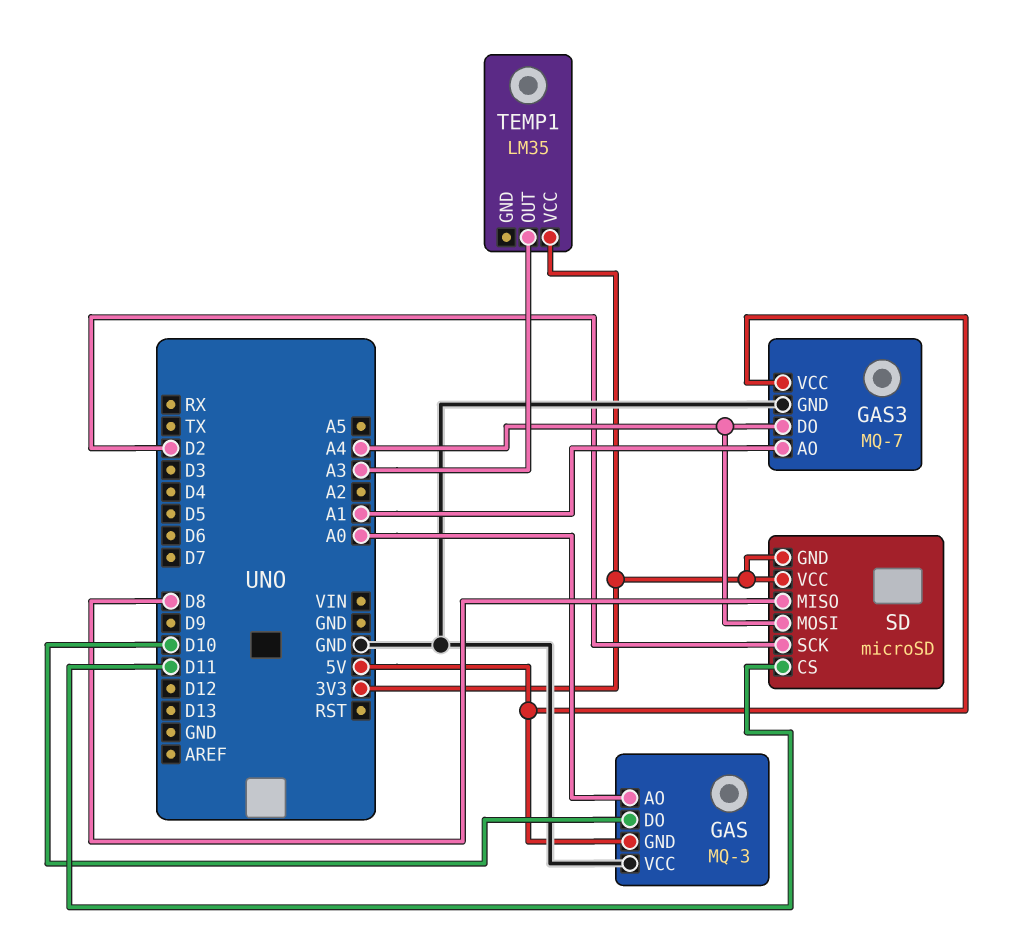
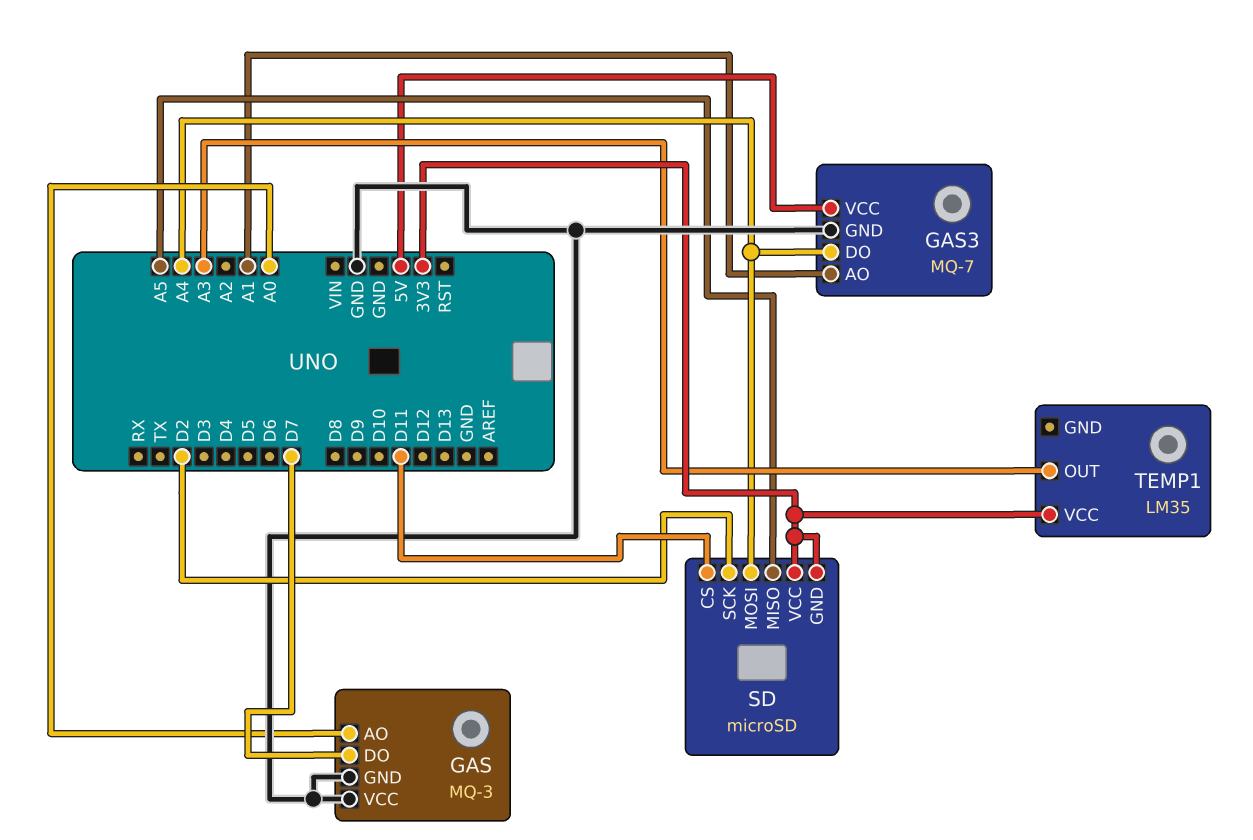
GAS pin DO: D10 -> D7
GAS pin GND: 5V -> GND
SD pin MISO: D8 -> A5

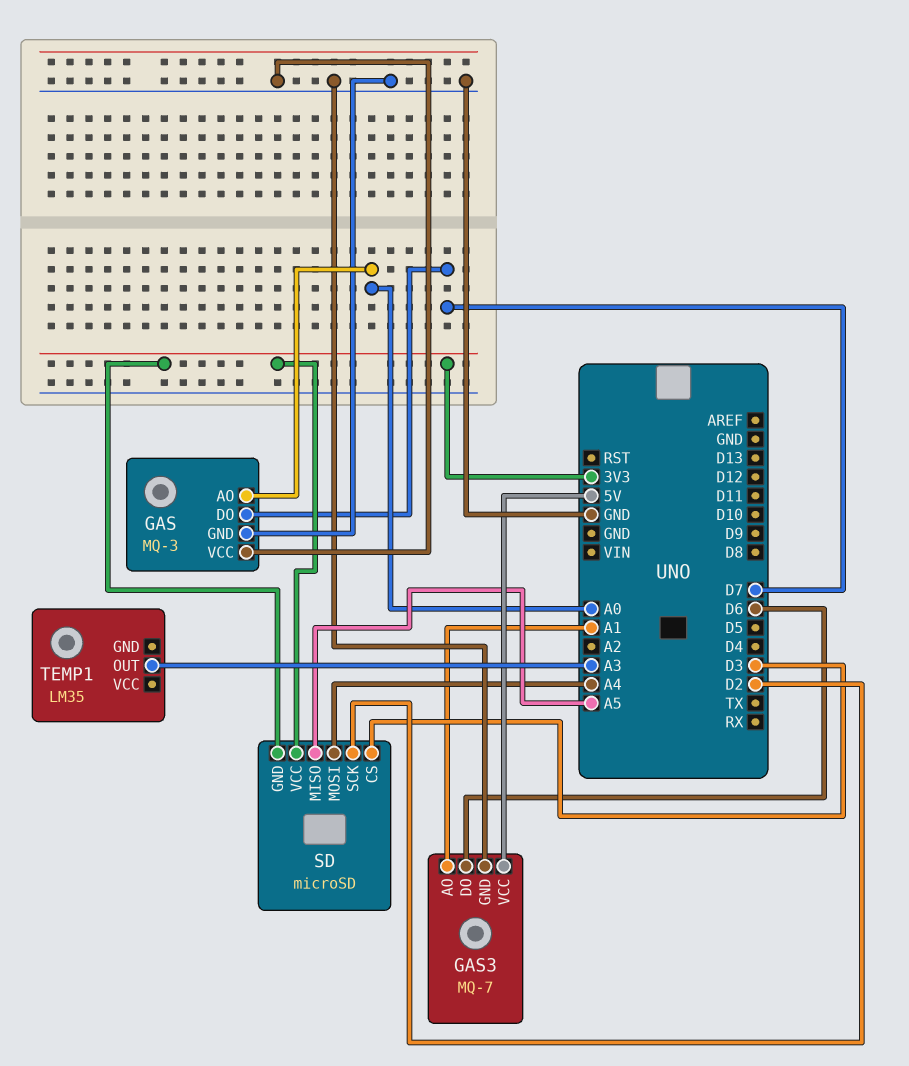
GAS3 pin DO: A4 -> D6
SD pin CS: D11 -> D3
TEMP1 pin VCC: 3V3 -> none

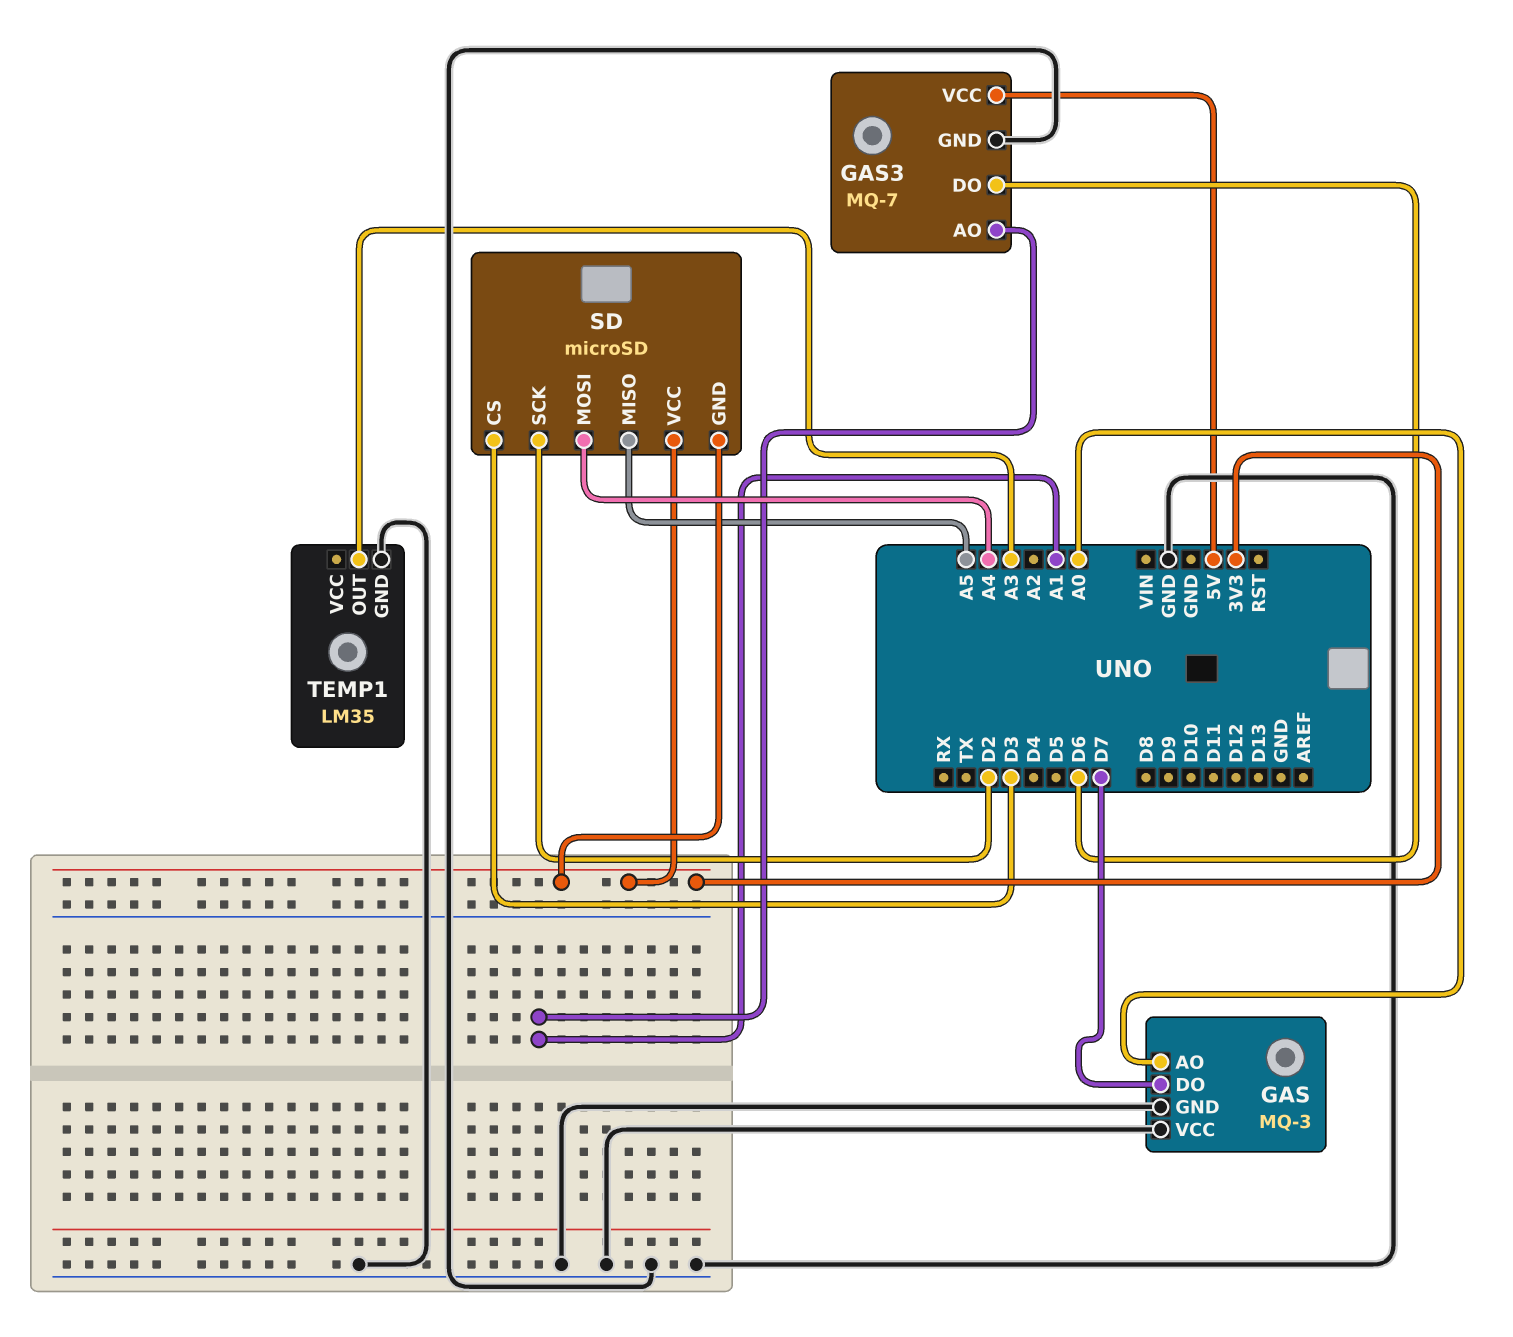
TEMP1 pin GND: none -> GND

